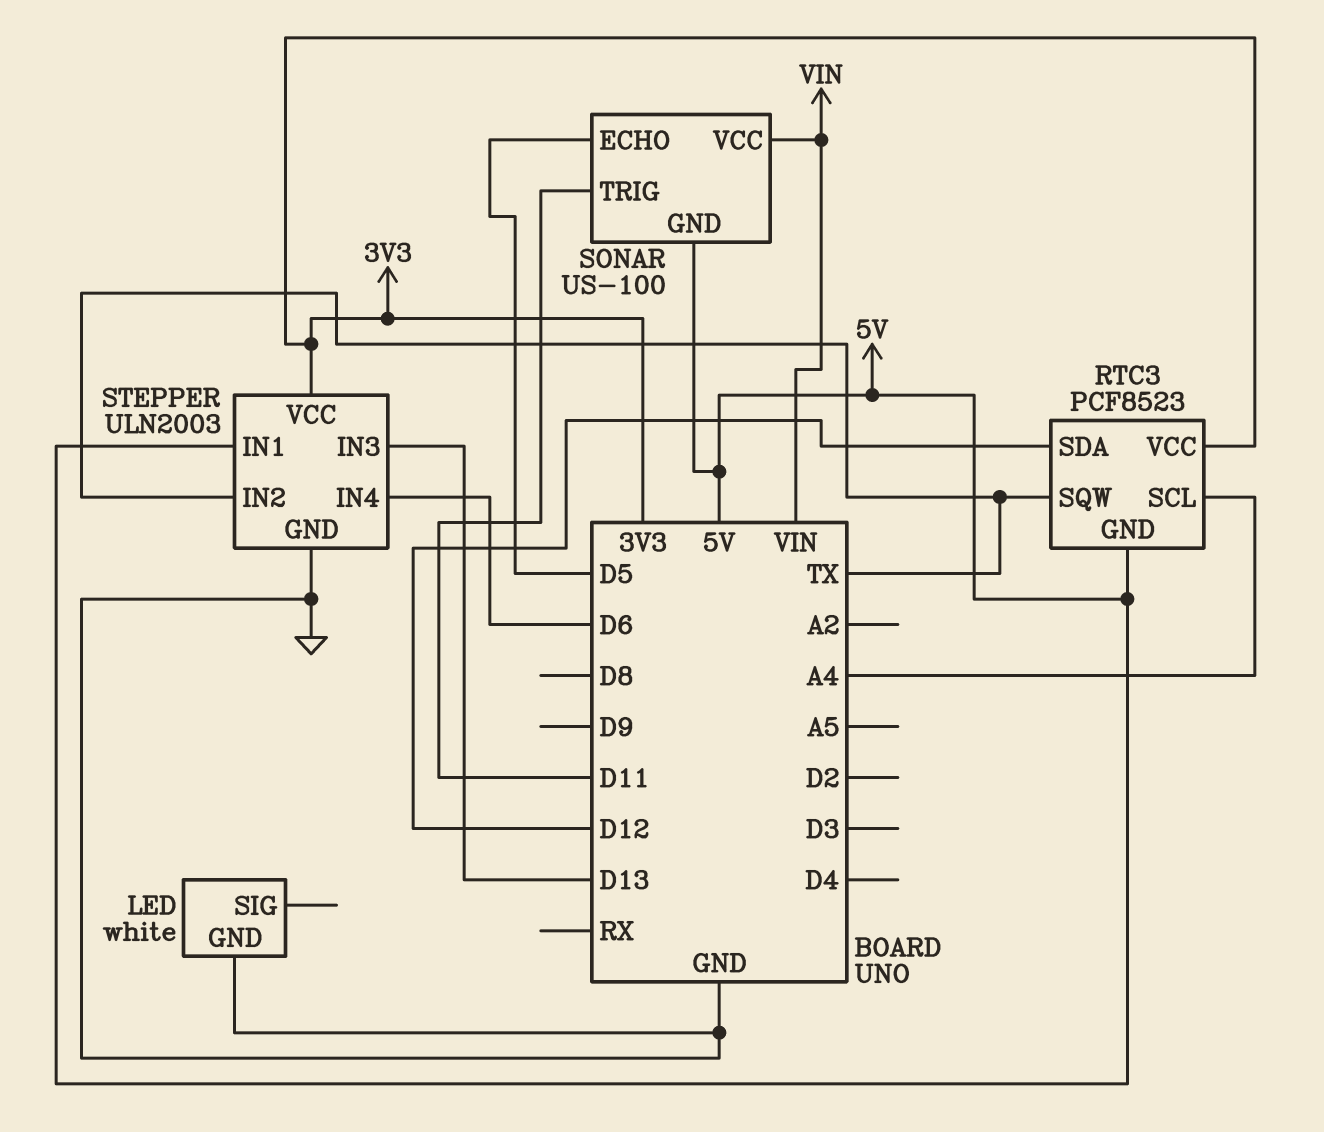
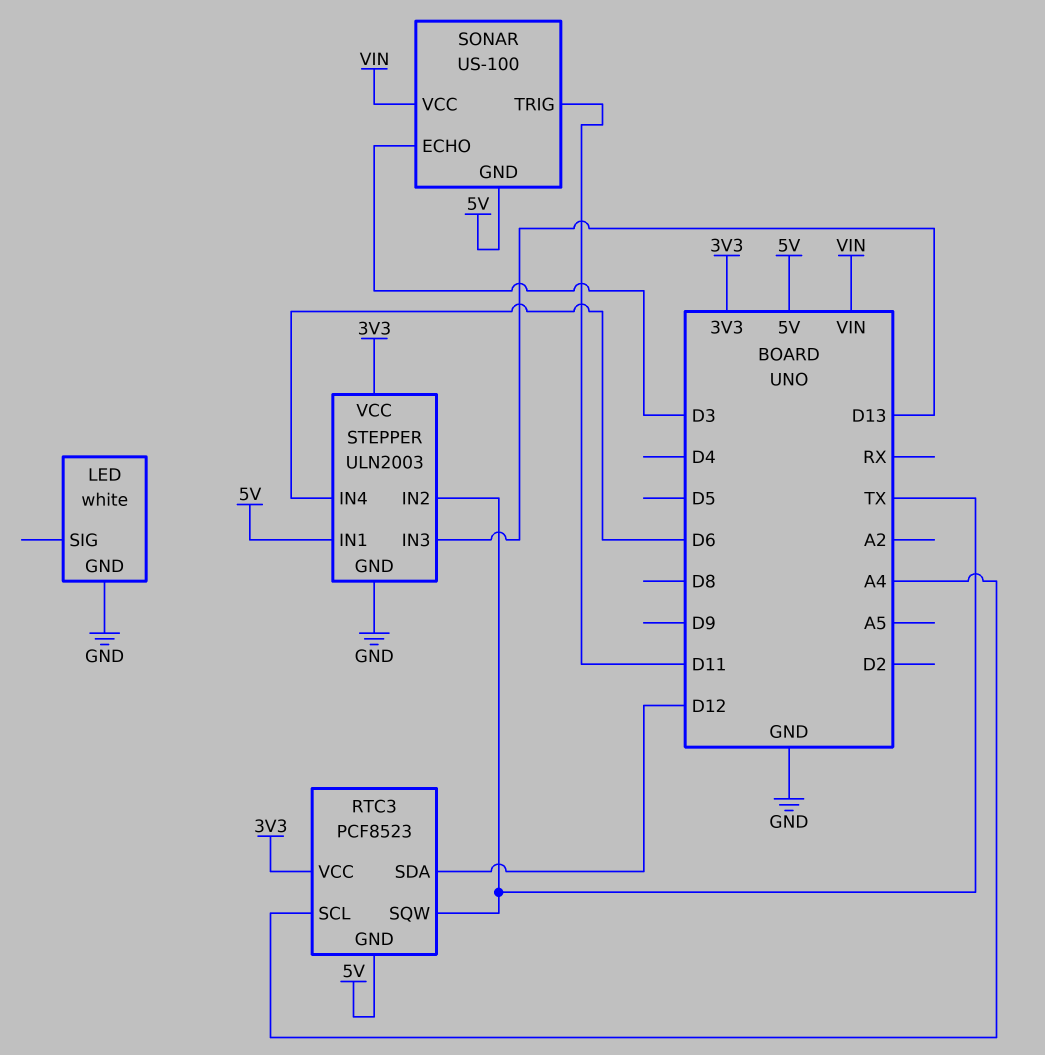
SONAR pin ECHO: D5 -> D3

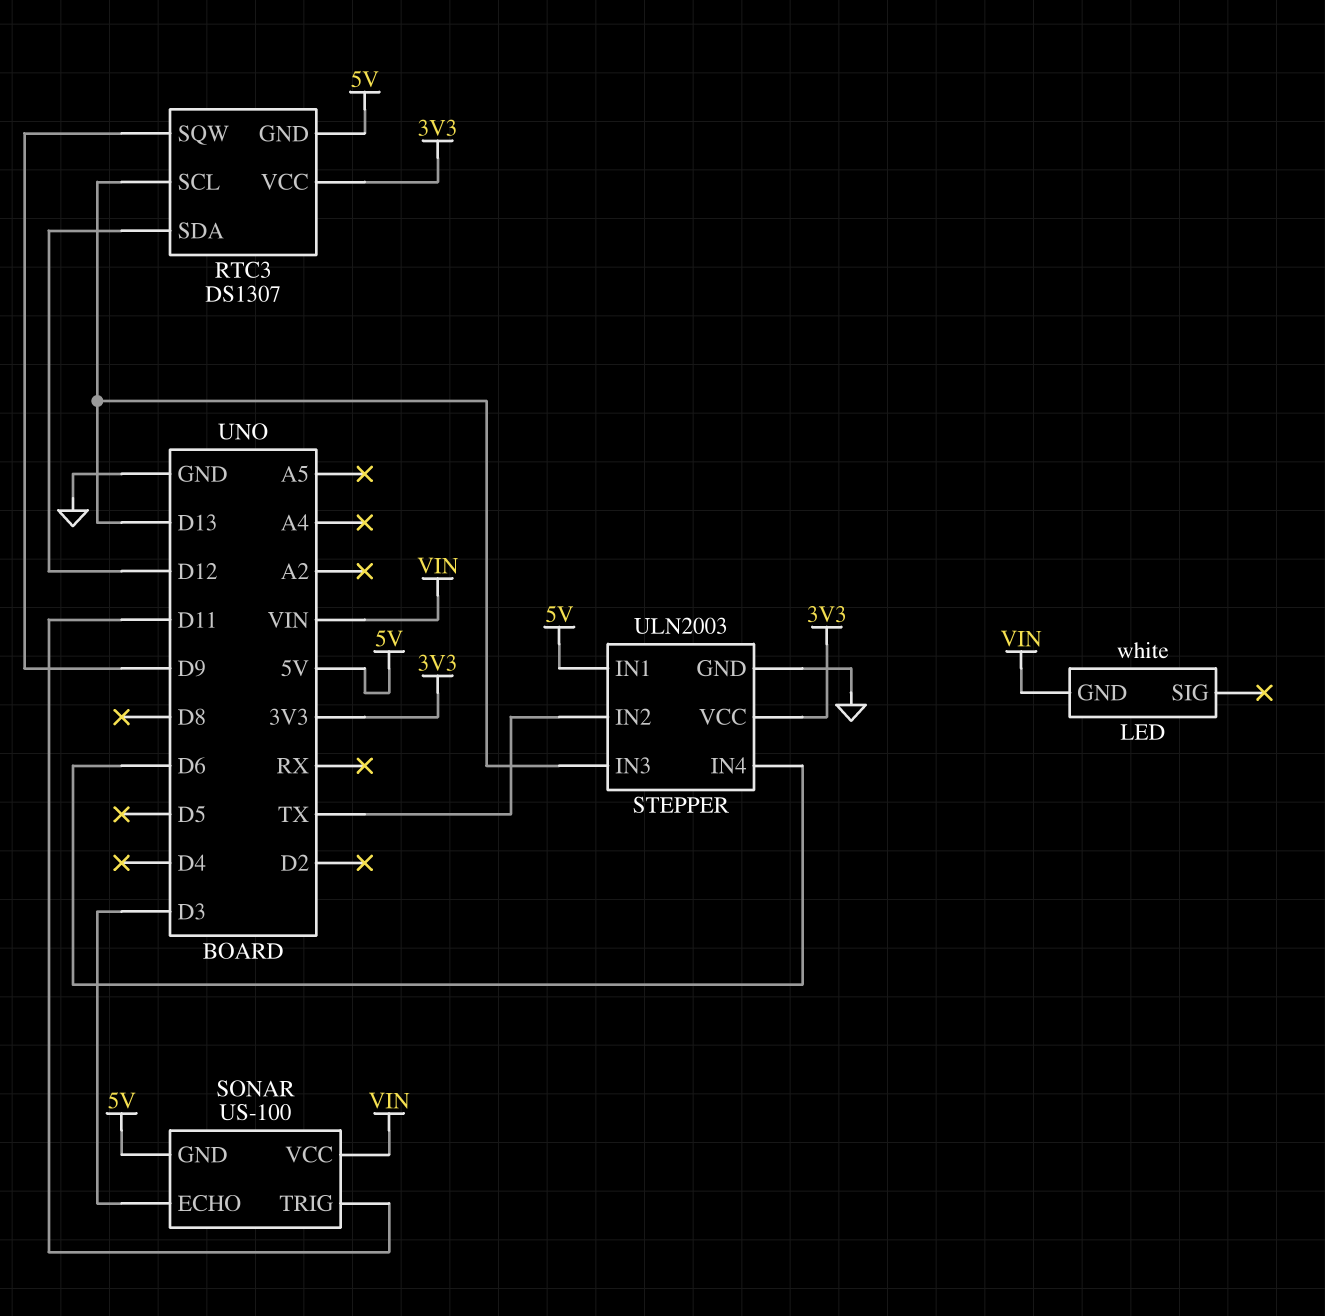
LED pin GND: GND -> VIN
RTC3: PCF8523 -> DS1307
RTC3 pin SCL: A4 -> D13
RTC3 pin SQW: TX -> D9

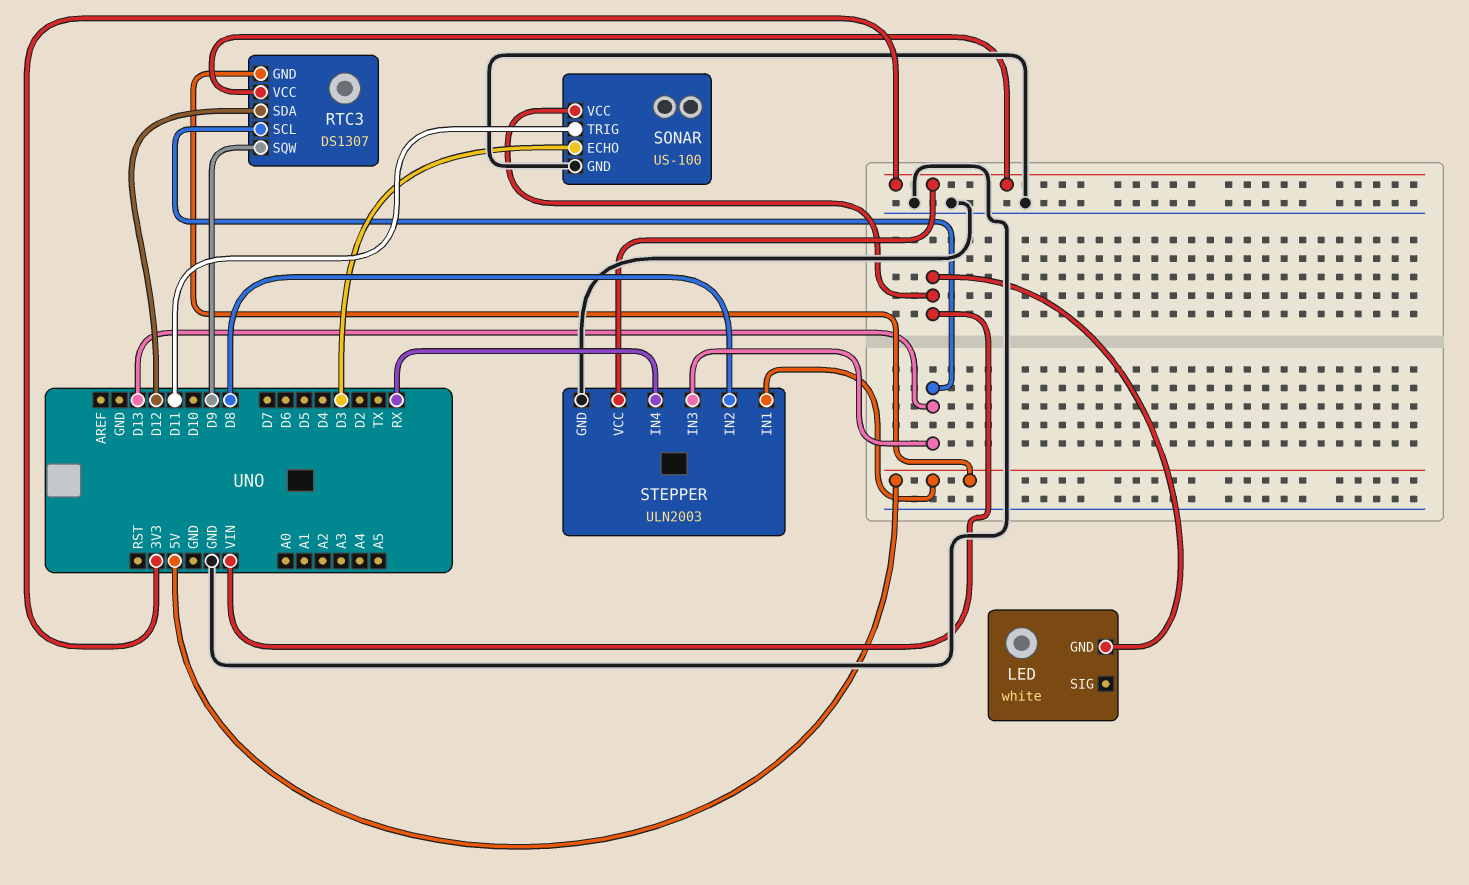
SONAR pin GND: 5V -> GND
STEPPER pin IN2: TX -> D8
STEPPER pin IN4: D6 -> RX

